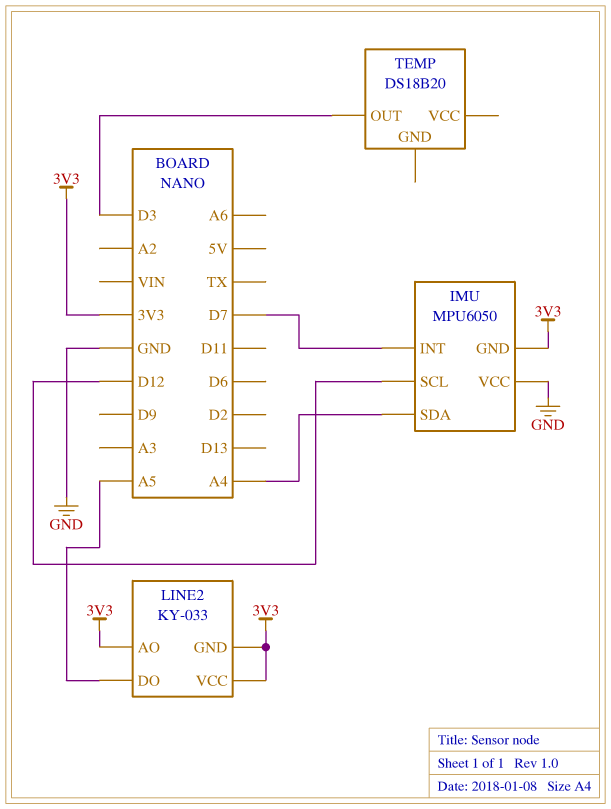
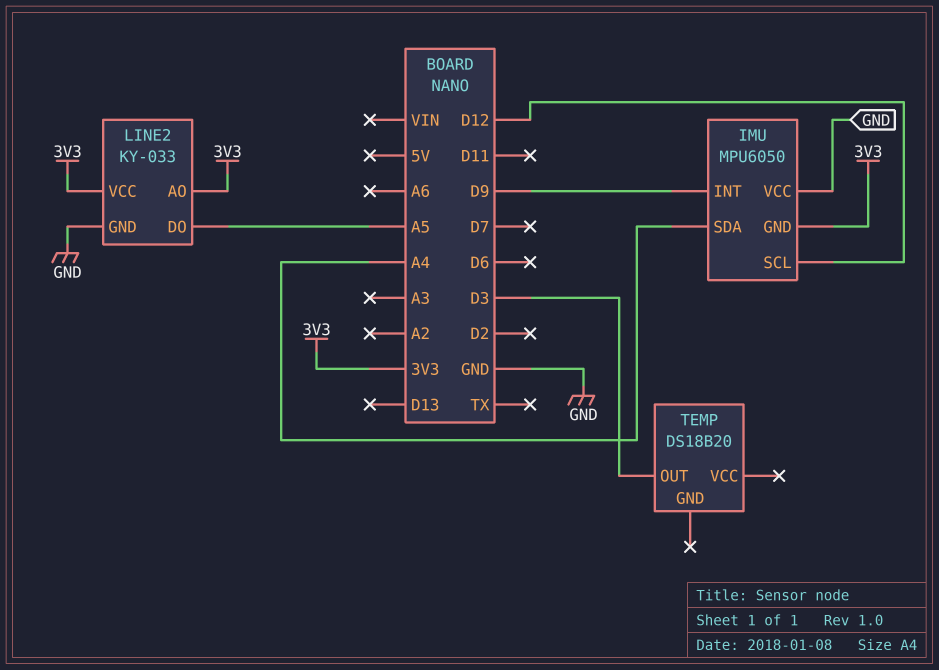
IMU pin INT: D7 -> D9
LINE2 pin GND: 3V3 -> GND

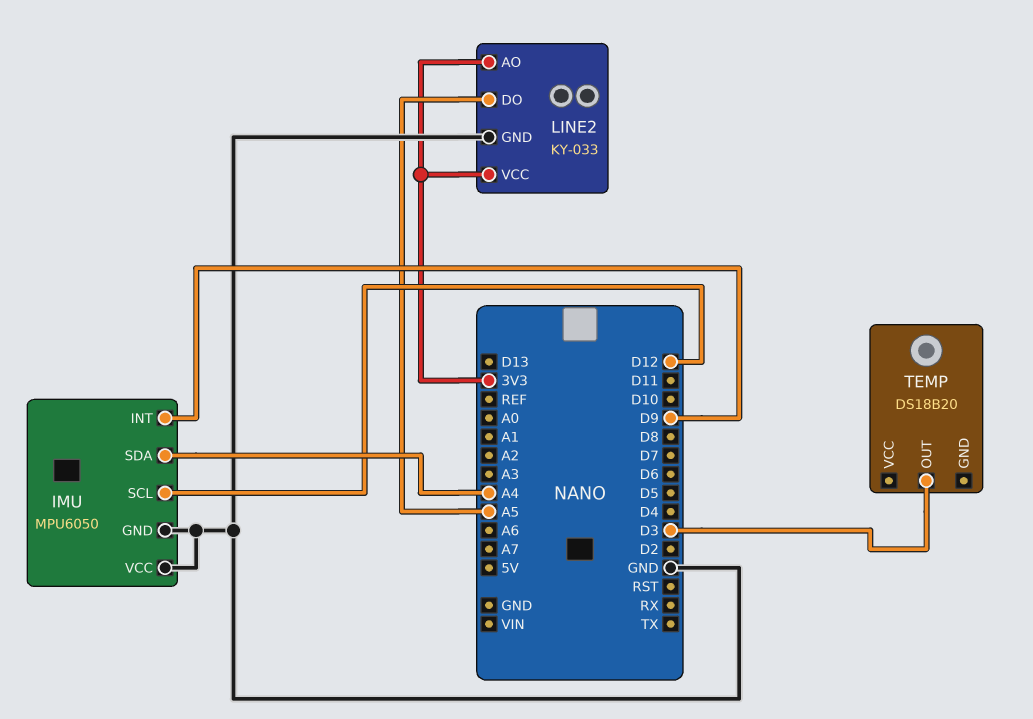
IMU pin GND: 3V3 -> GND

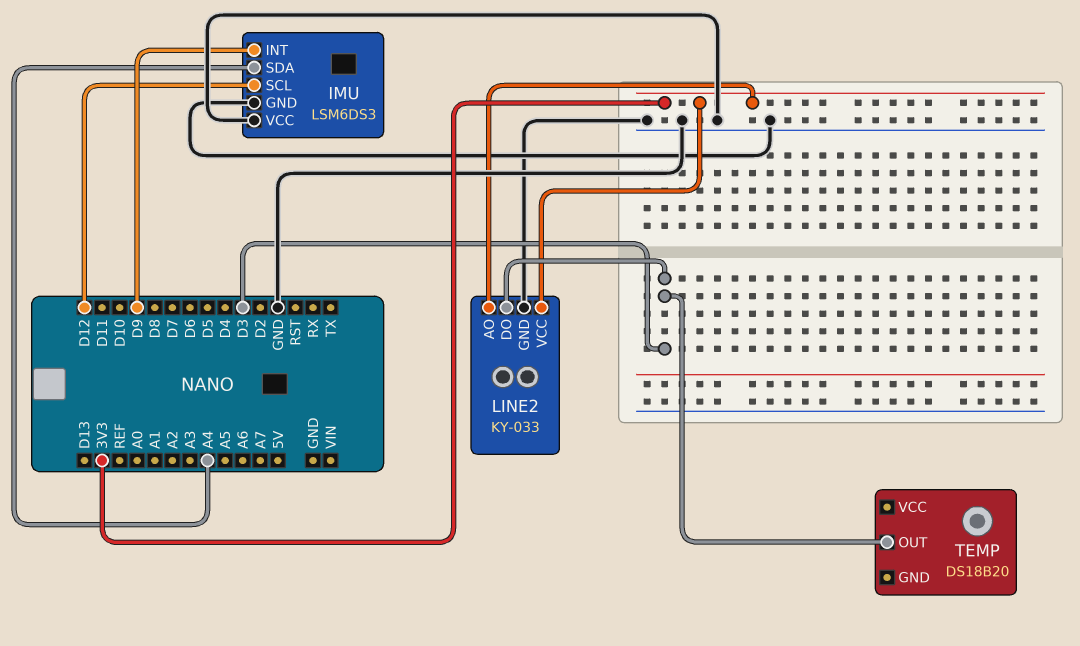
IMU: MPU6050 -> LSM6DS3
LINE2 pin DO: A5 -> D3

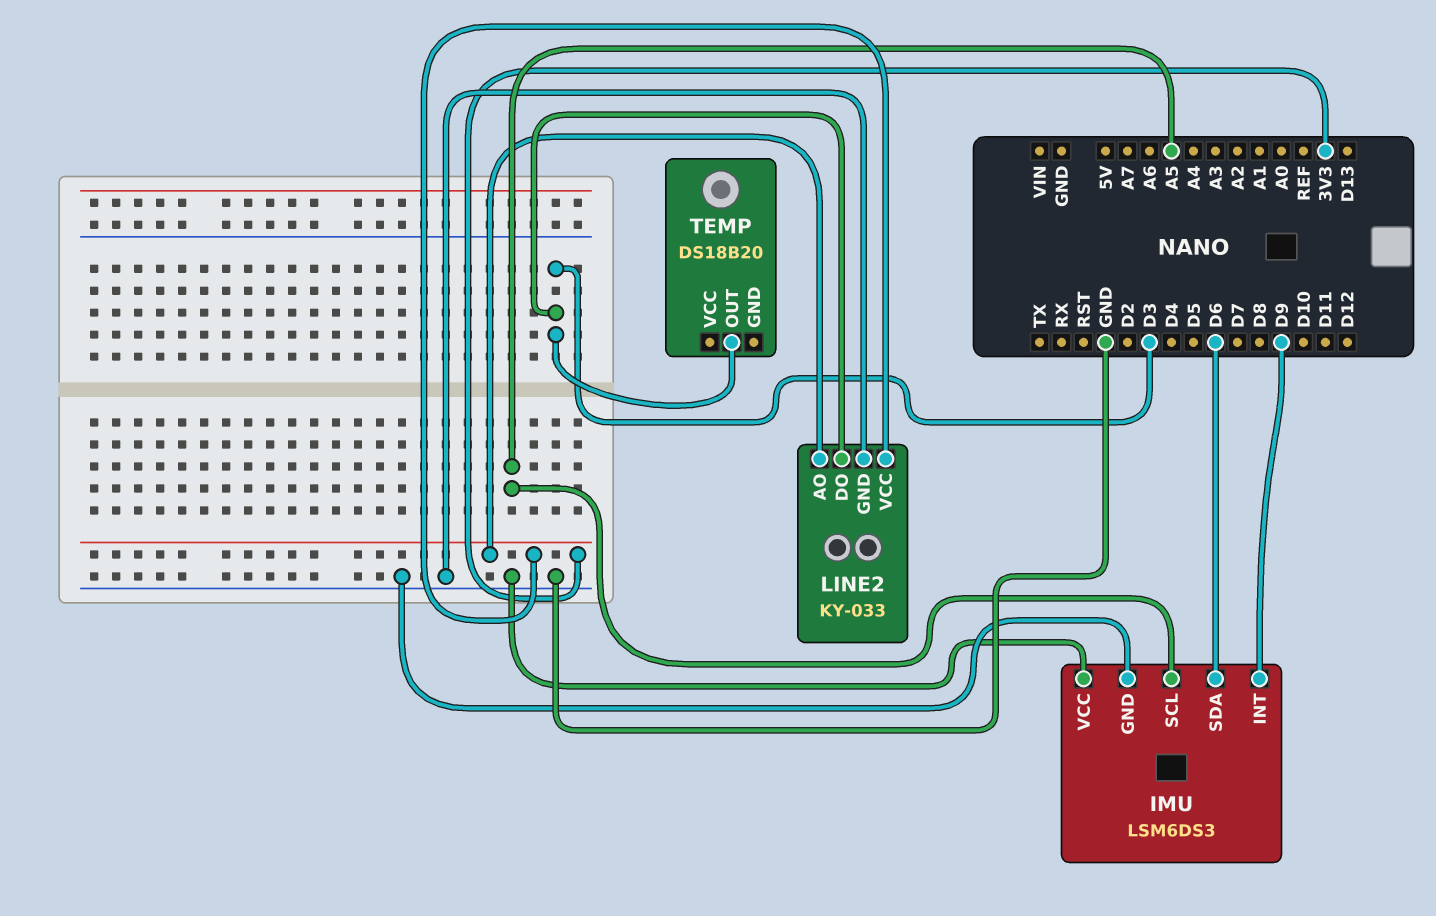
IMU pin SCL: D12 -> A5
IMU pin SDA: A4 -> D6

